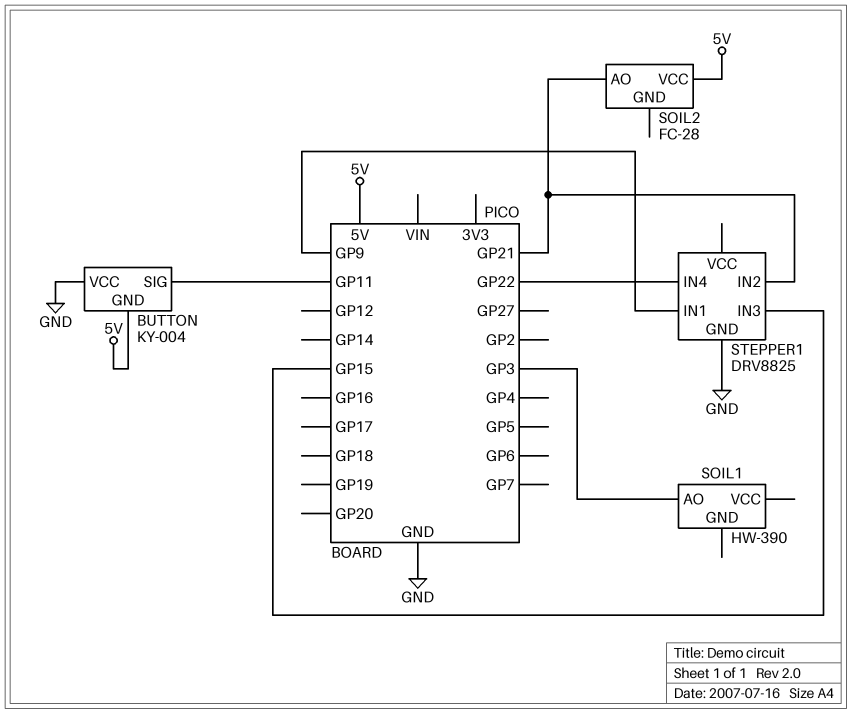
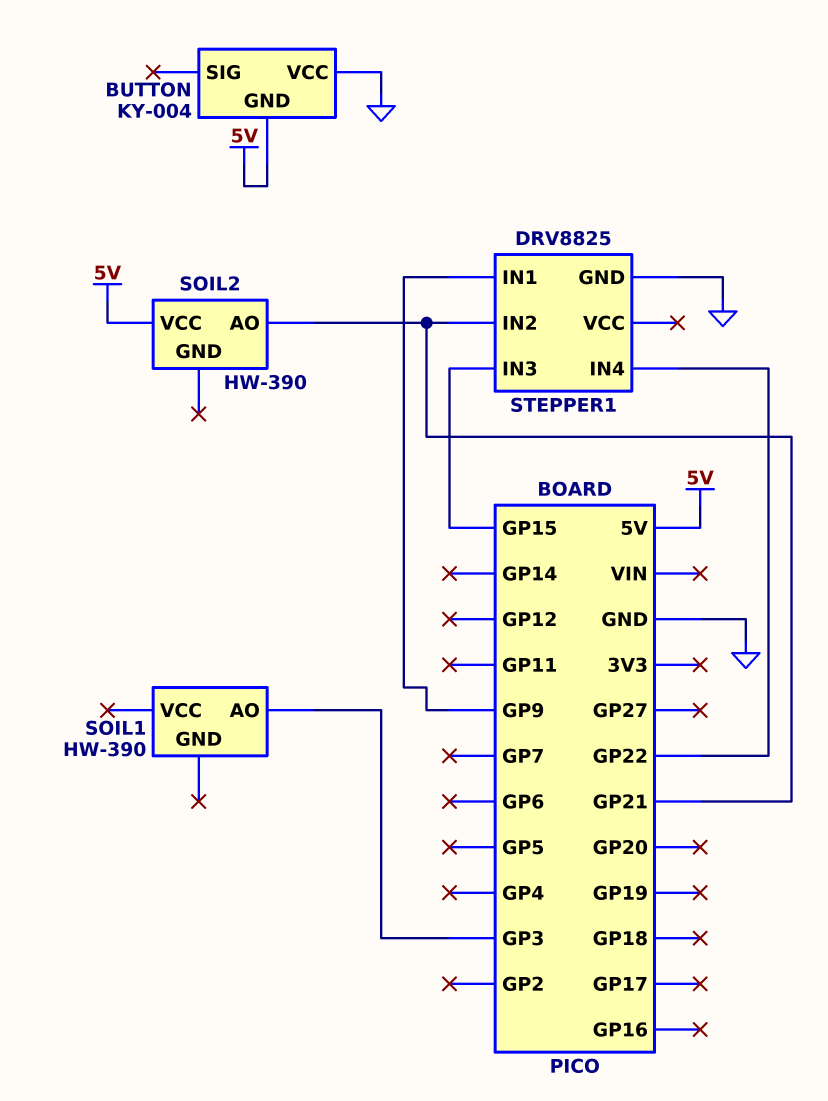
BUTTON pin SIG: GP11 -> none
SOIL2: FC-28 -> HW-390

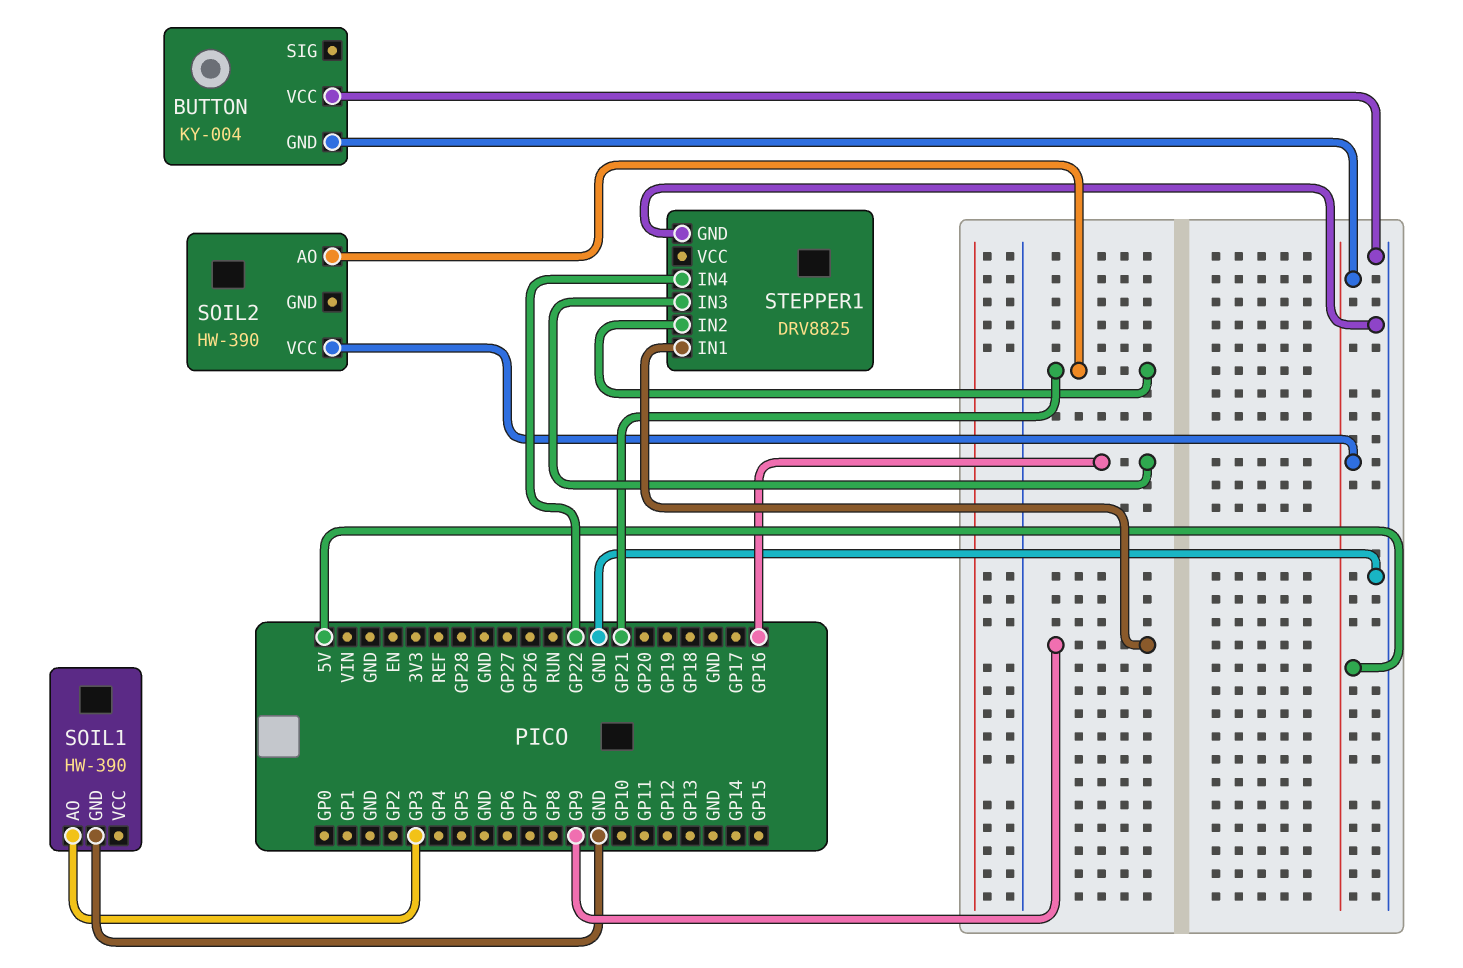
SOIL1 pin GND: none -> GND
STEPPER1 pin IN3: GP15 -> GP16

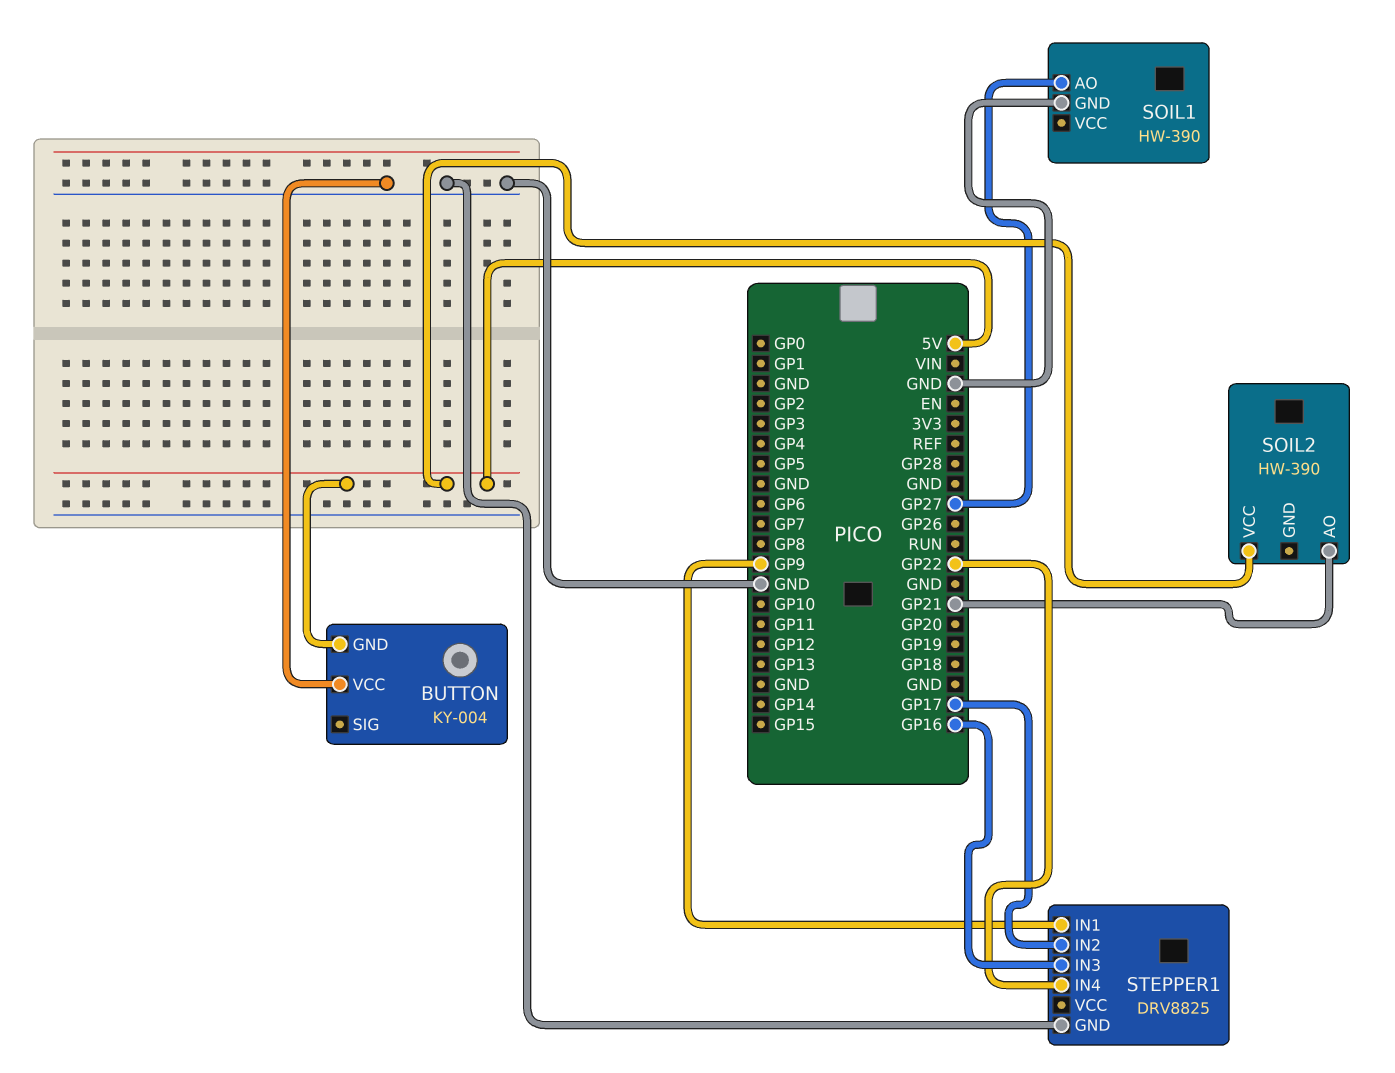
SOIL1 pin AO: GP3 -> GP27
STEPPER1 pin IN2: GP21 -> GP17

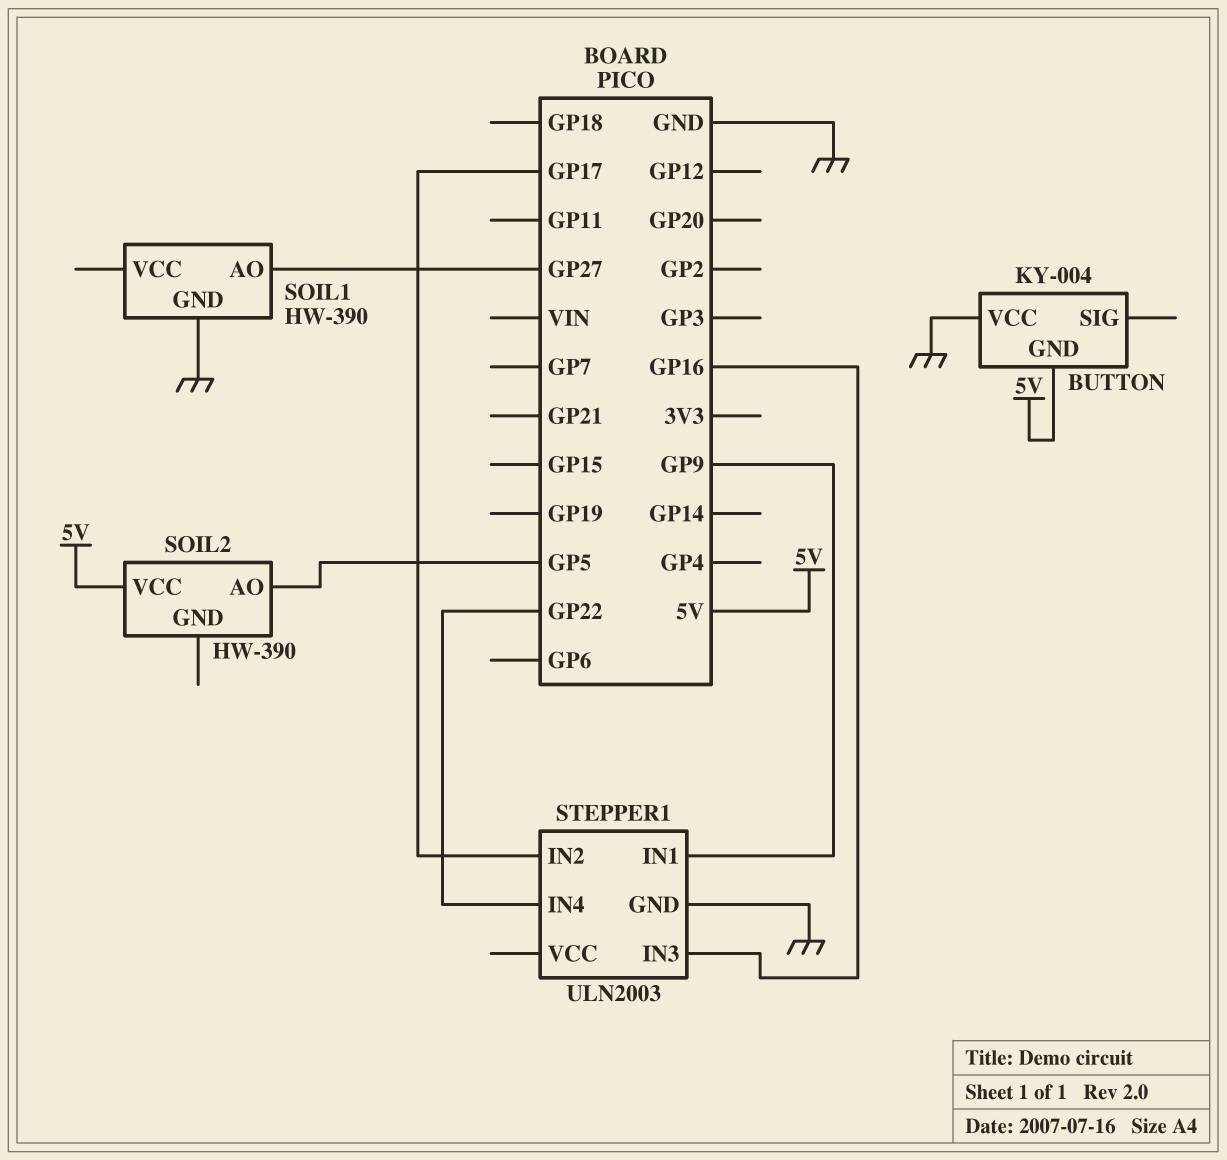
SOIL2 pin AO: GP21 -> GP5
STEPPER1: DRV8825 -> ULN2003

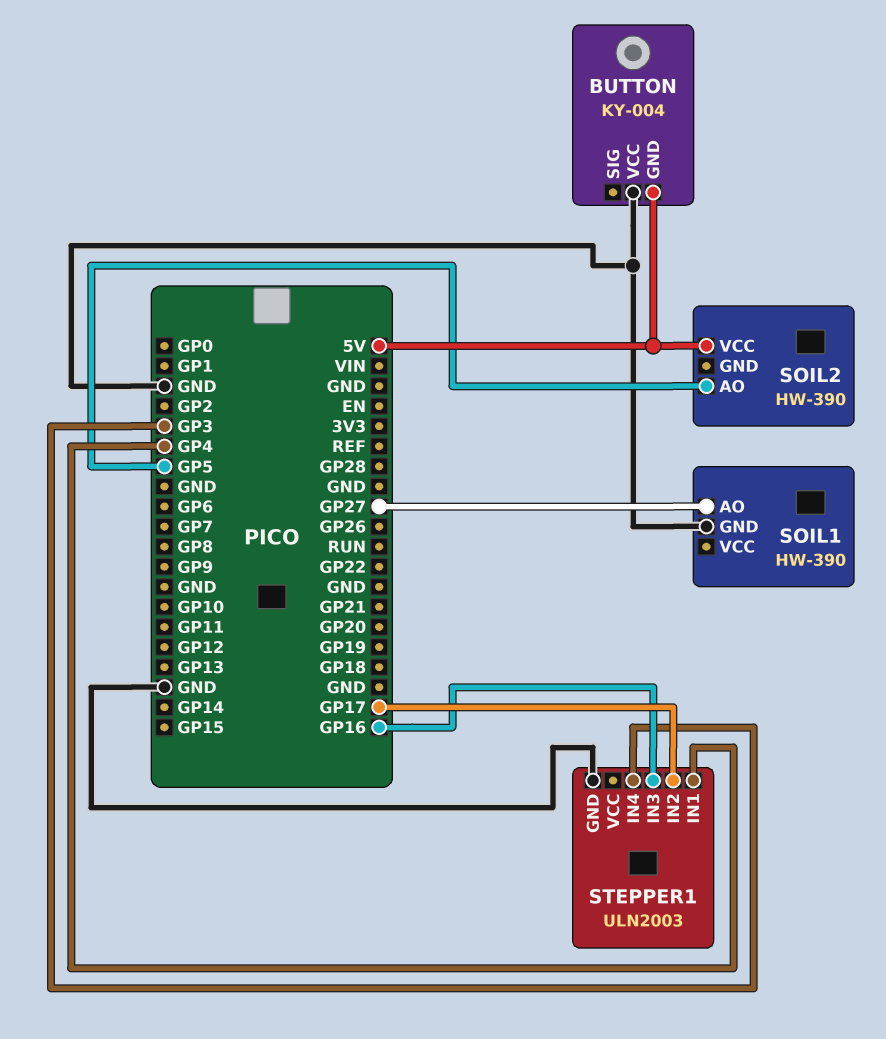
STEPPER1 pin IN1: GP9 -> GP4
STEPPER1 pin IN4: GP22 -> GP3

